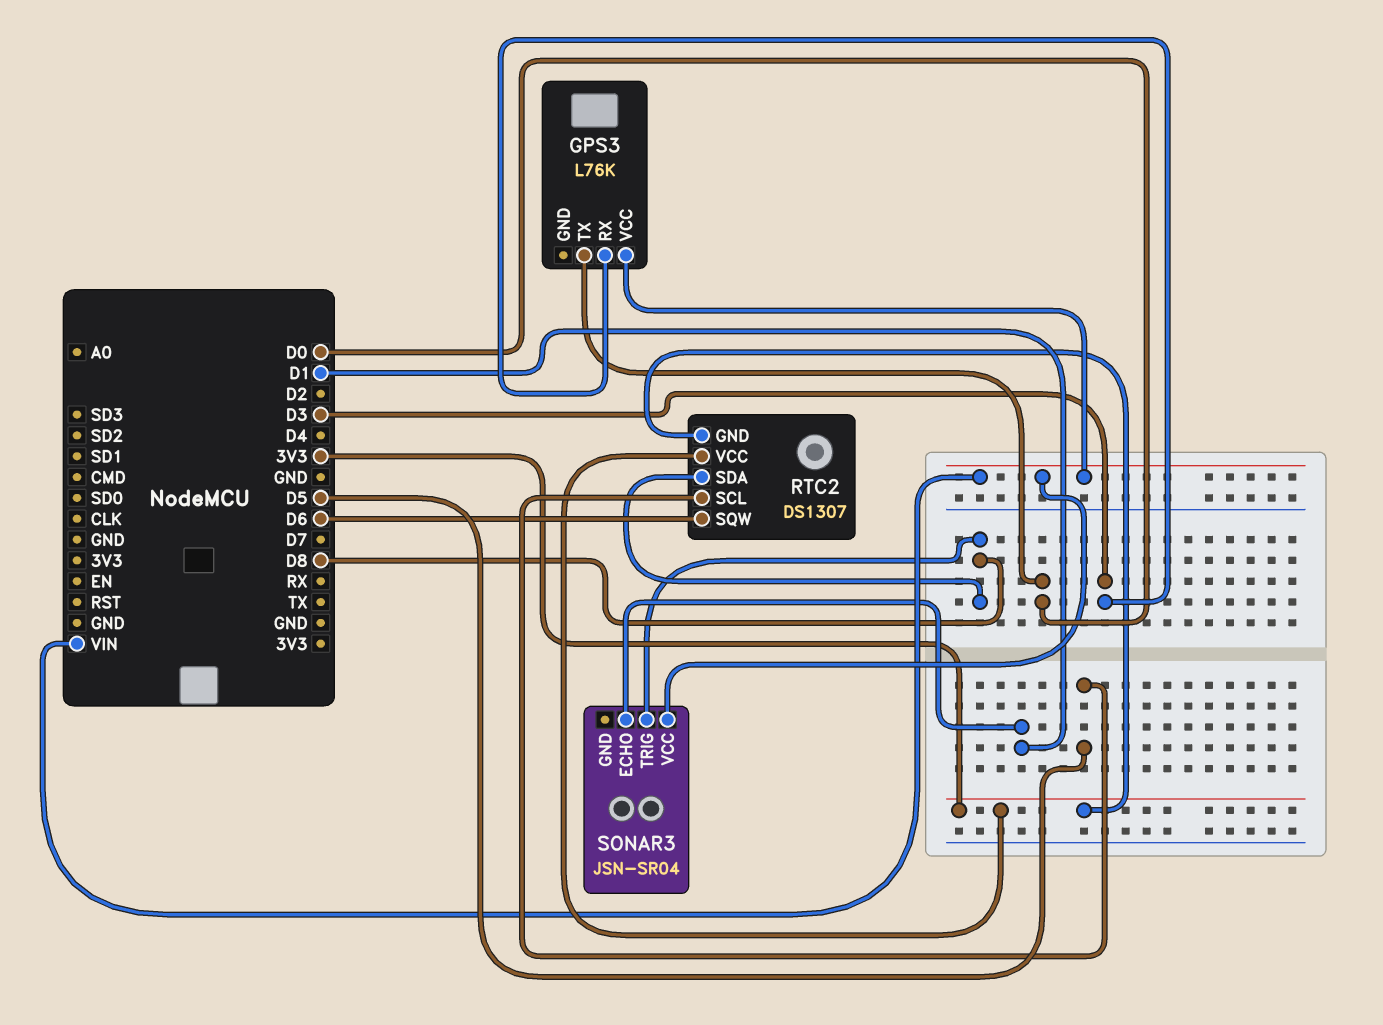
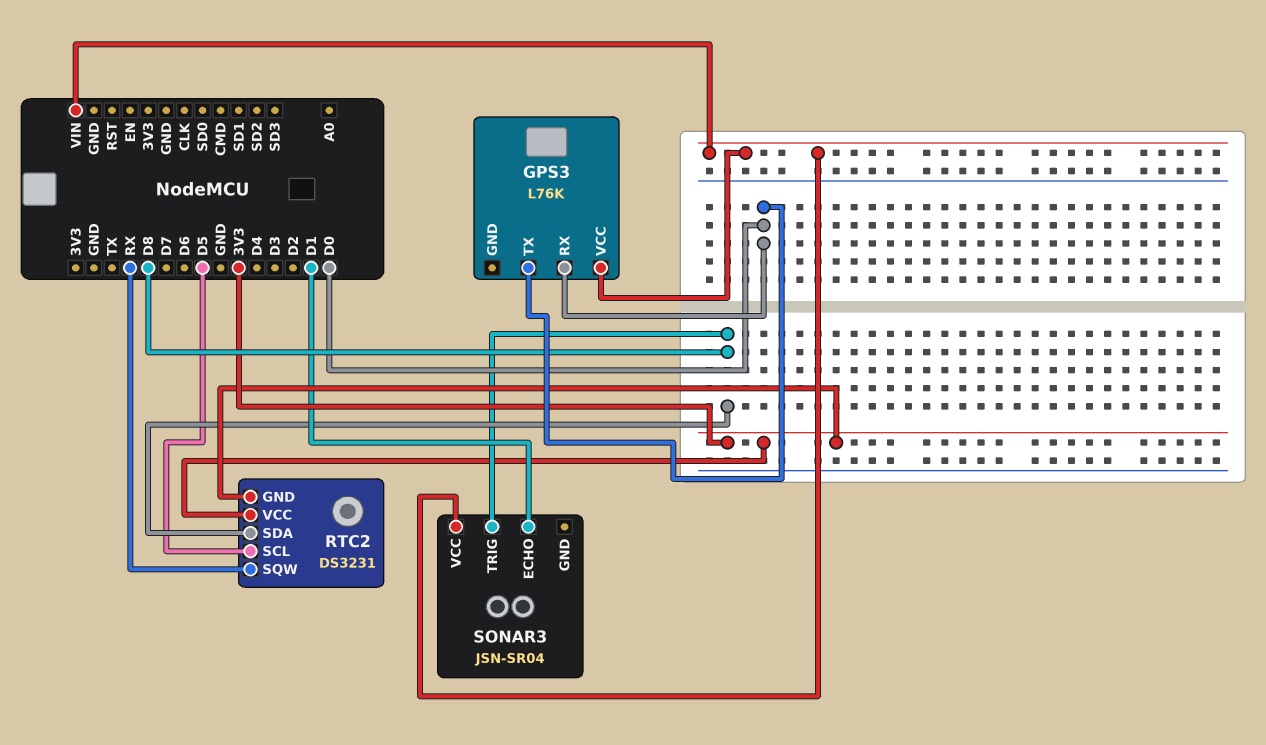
GPS3 pin RX: D3 -> D0
RTC2: DS1307 -> DS3231
RTC2 pin SQW: D6 -> RX

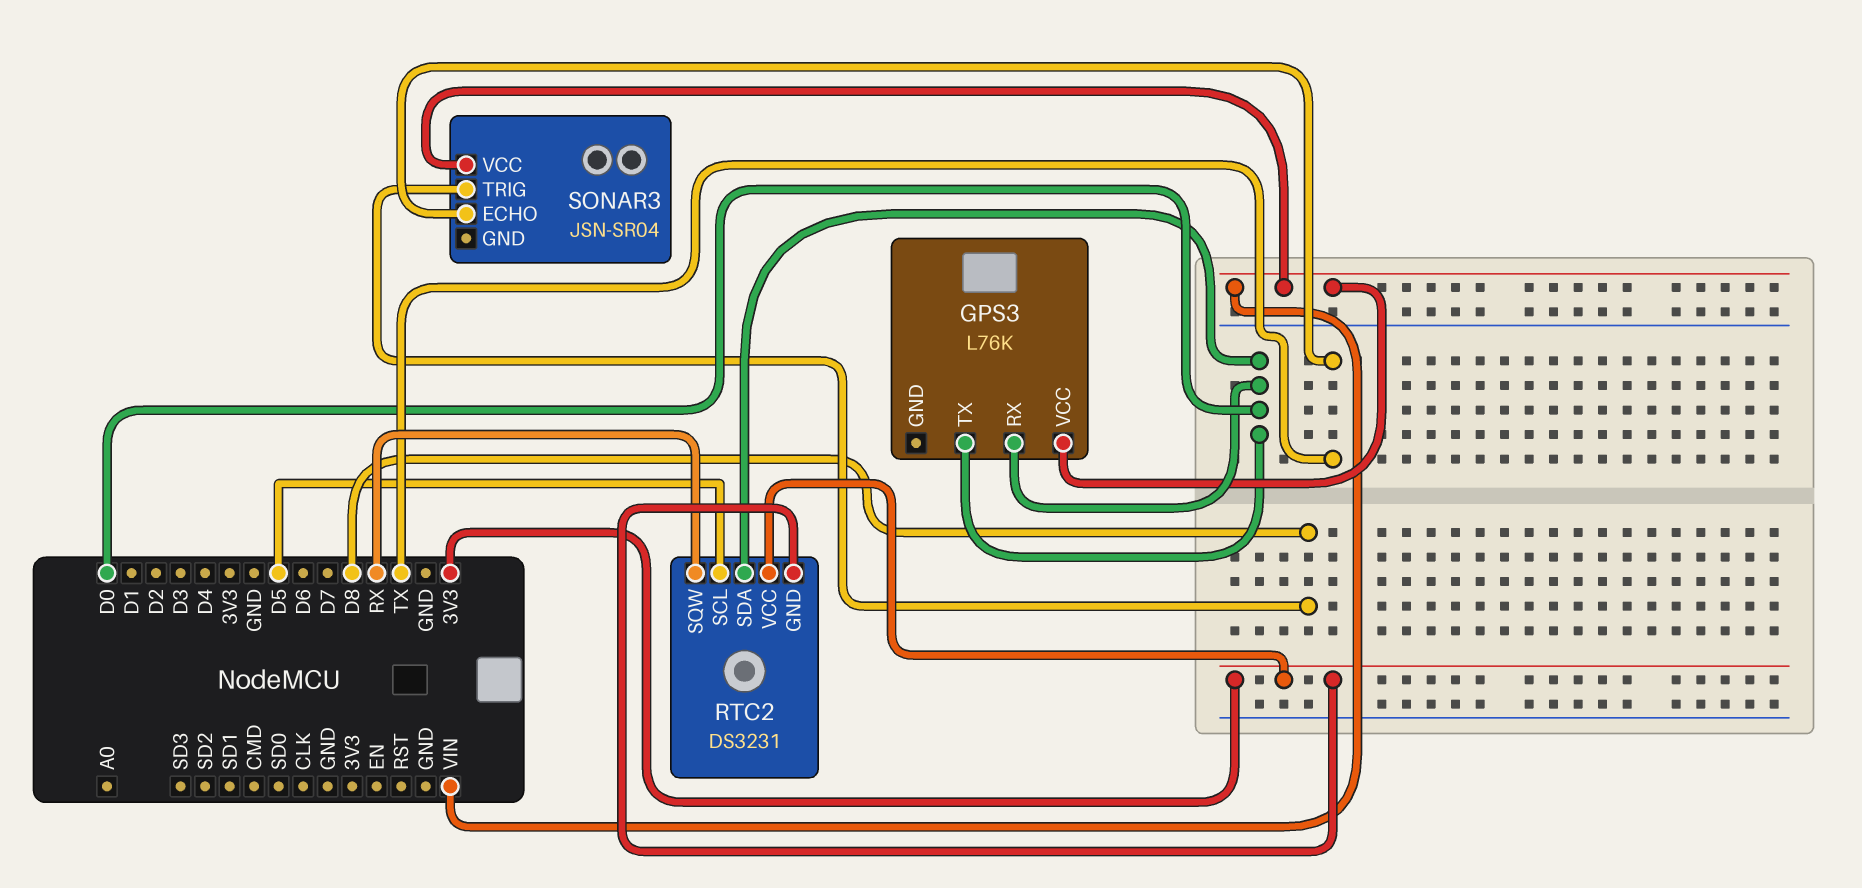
RTC2 pin SDA: D8 -> D0
SONAR3 pin ECHO: D1 -> TX

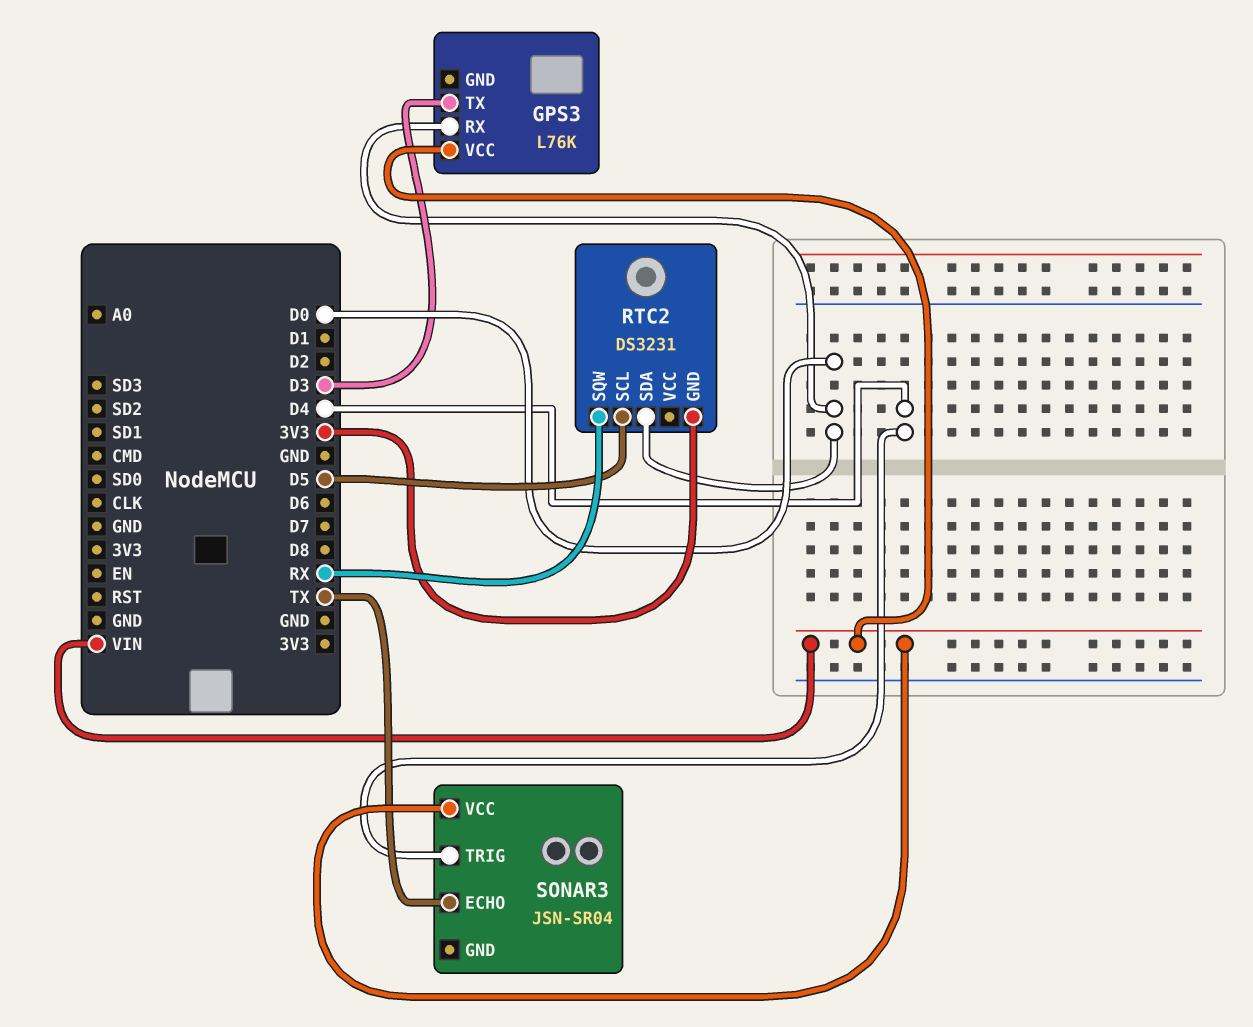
GPS3 pin TX: D0 -> D3
RTC2 pin VCC: 3V3 -> none
SONAR3 pin TRIG: D8 -> D4

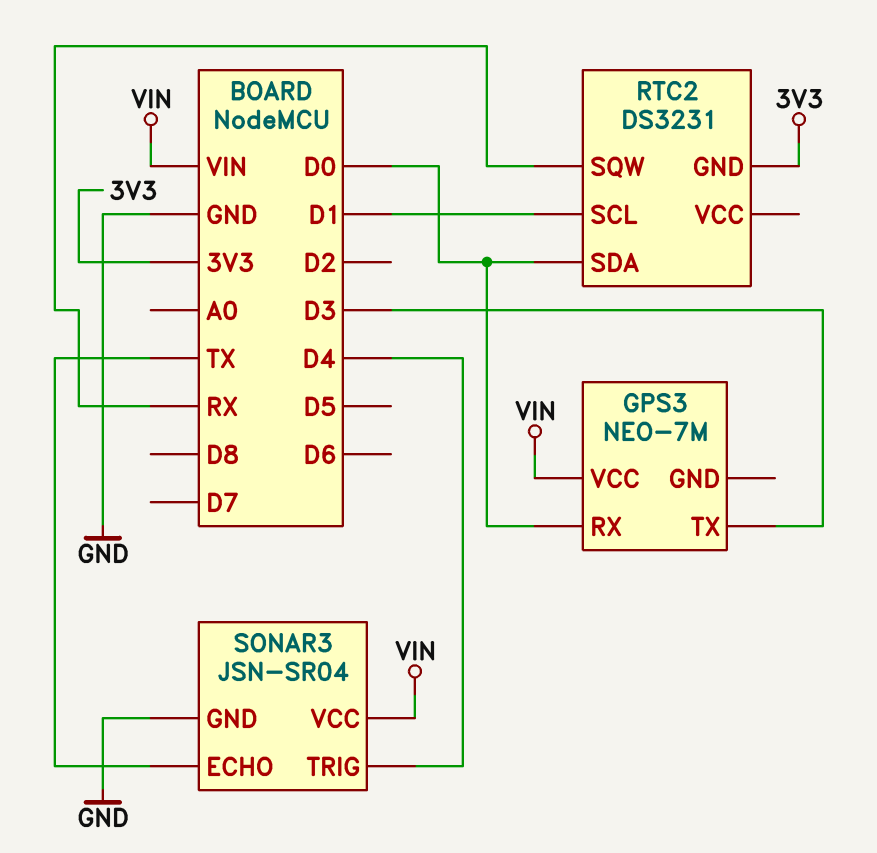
GPS3: L76K -> NEO-7M
RTC2 pin SCL: D5 -> D1
SONAR3 pin GND: none -> GND

